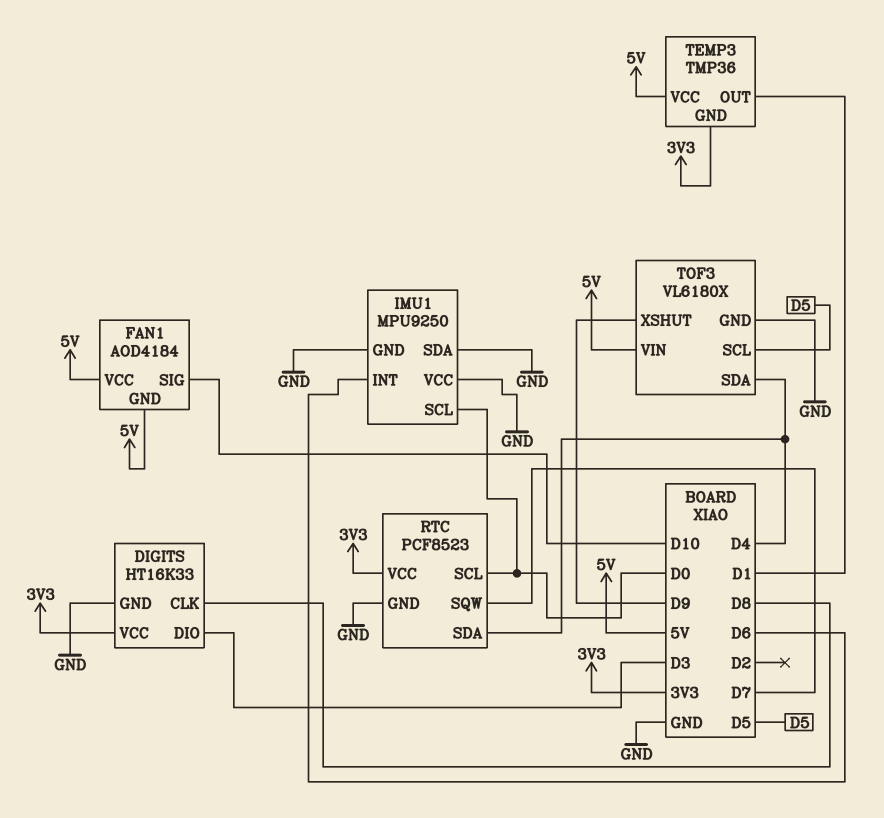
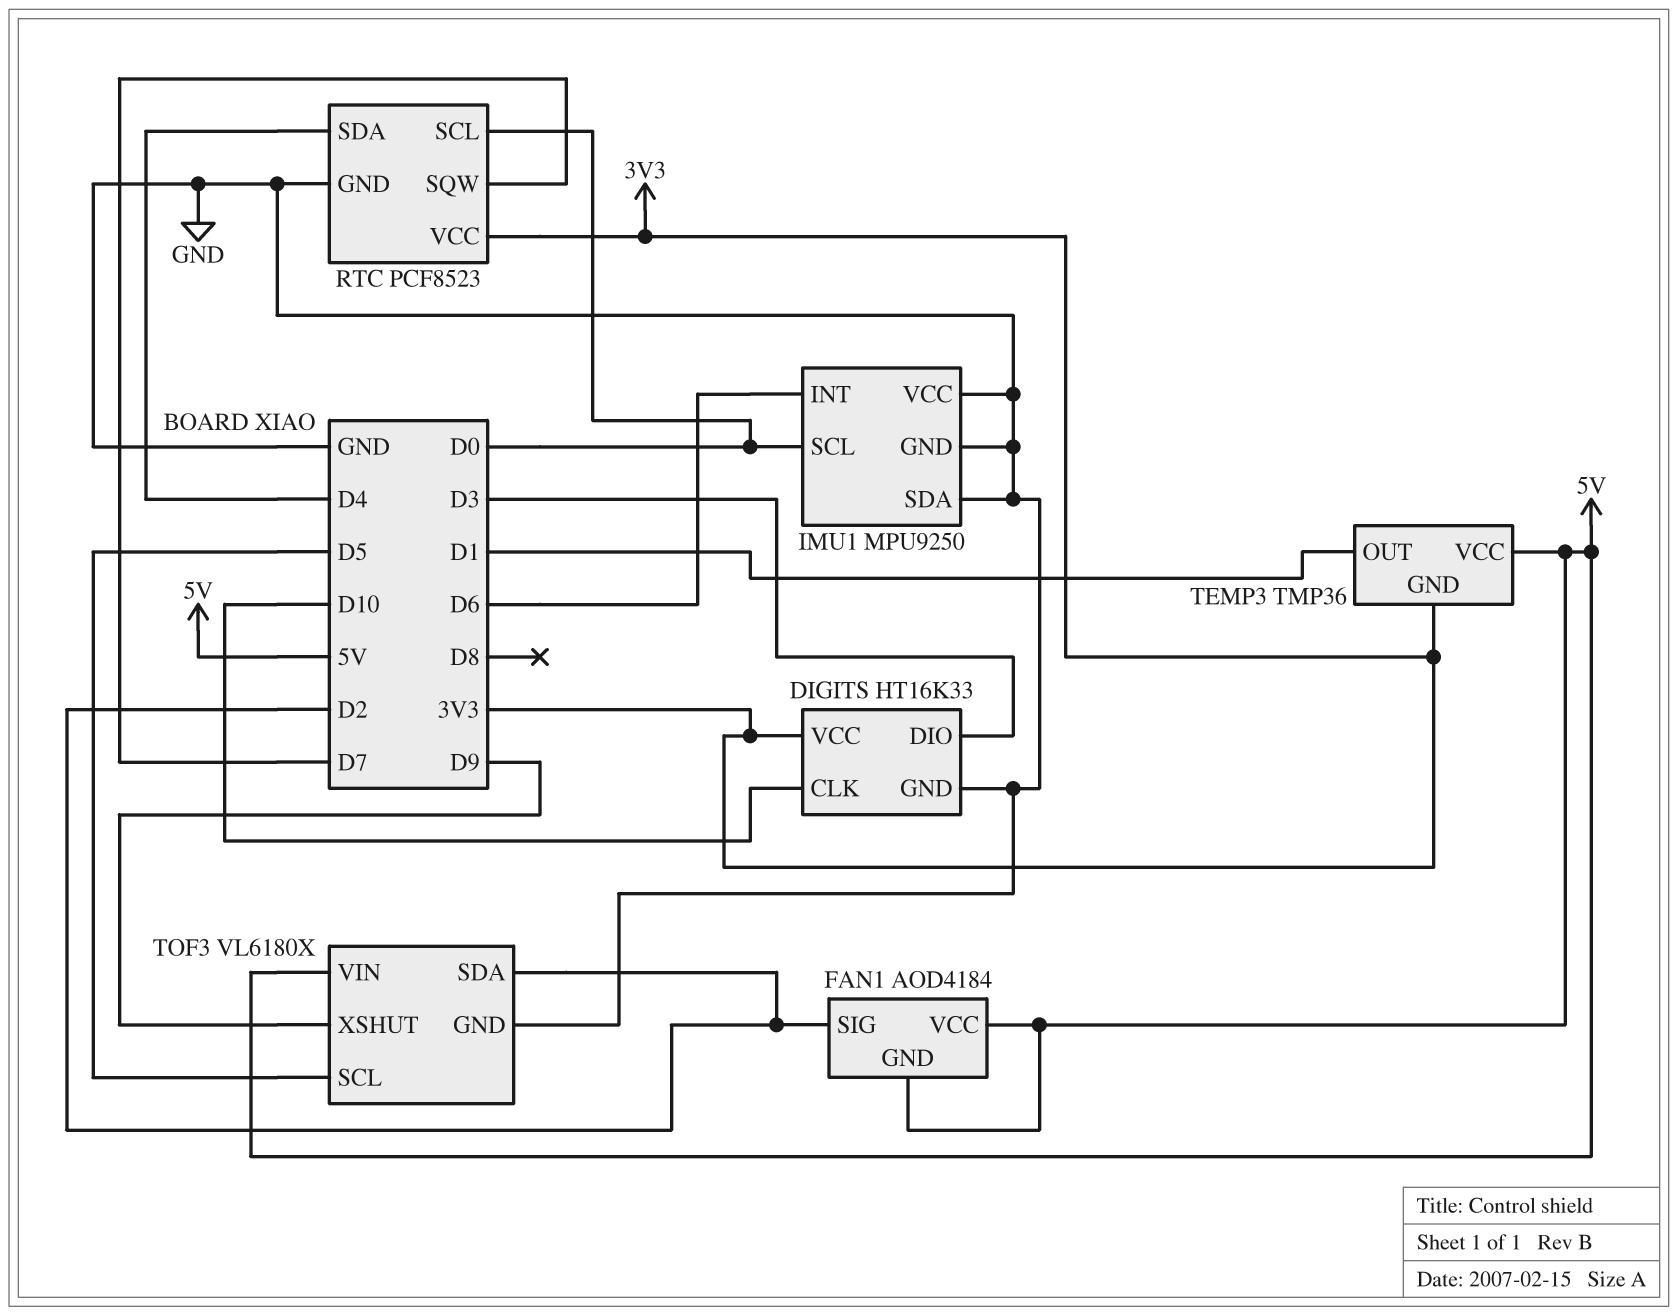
DIGITS pin CLK: D8 -> D10
FAN1 pin SIG: D10 -> D2
TOF3 pin SDA: D4 -> D2

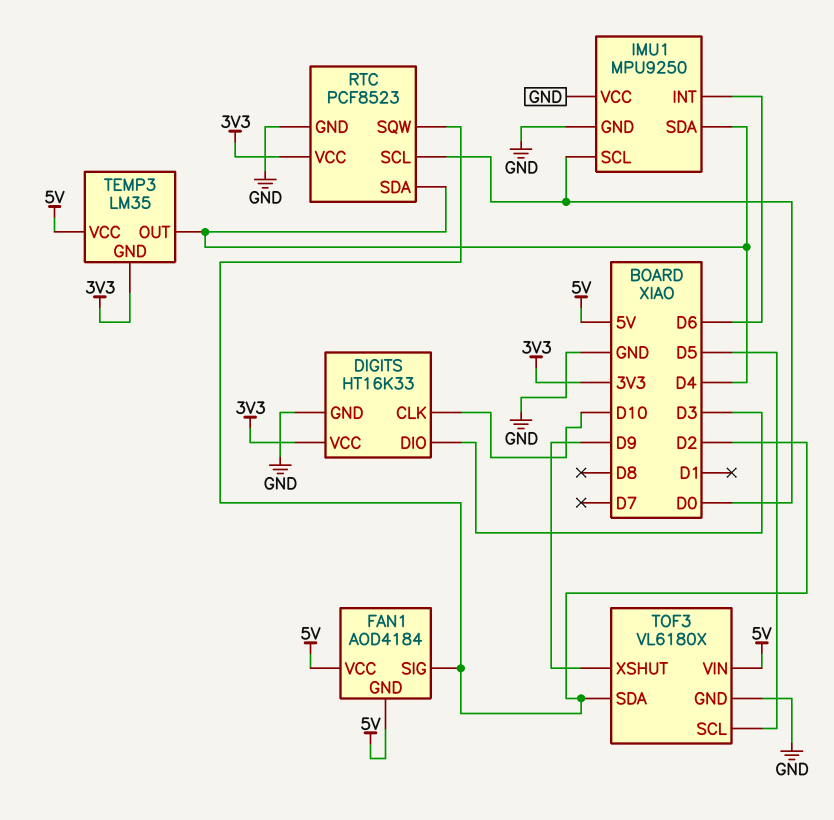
IMU1 pin SDA: GND -> D4
RTC pin SQW: D7 -> D2
TEMP3: TMP36 -> LM35
TEMP3 pin OUT: D1 -> D4

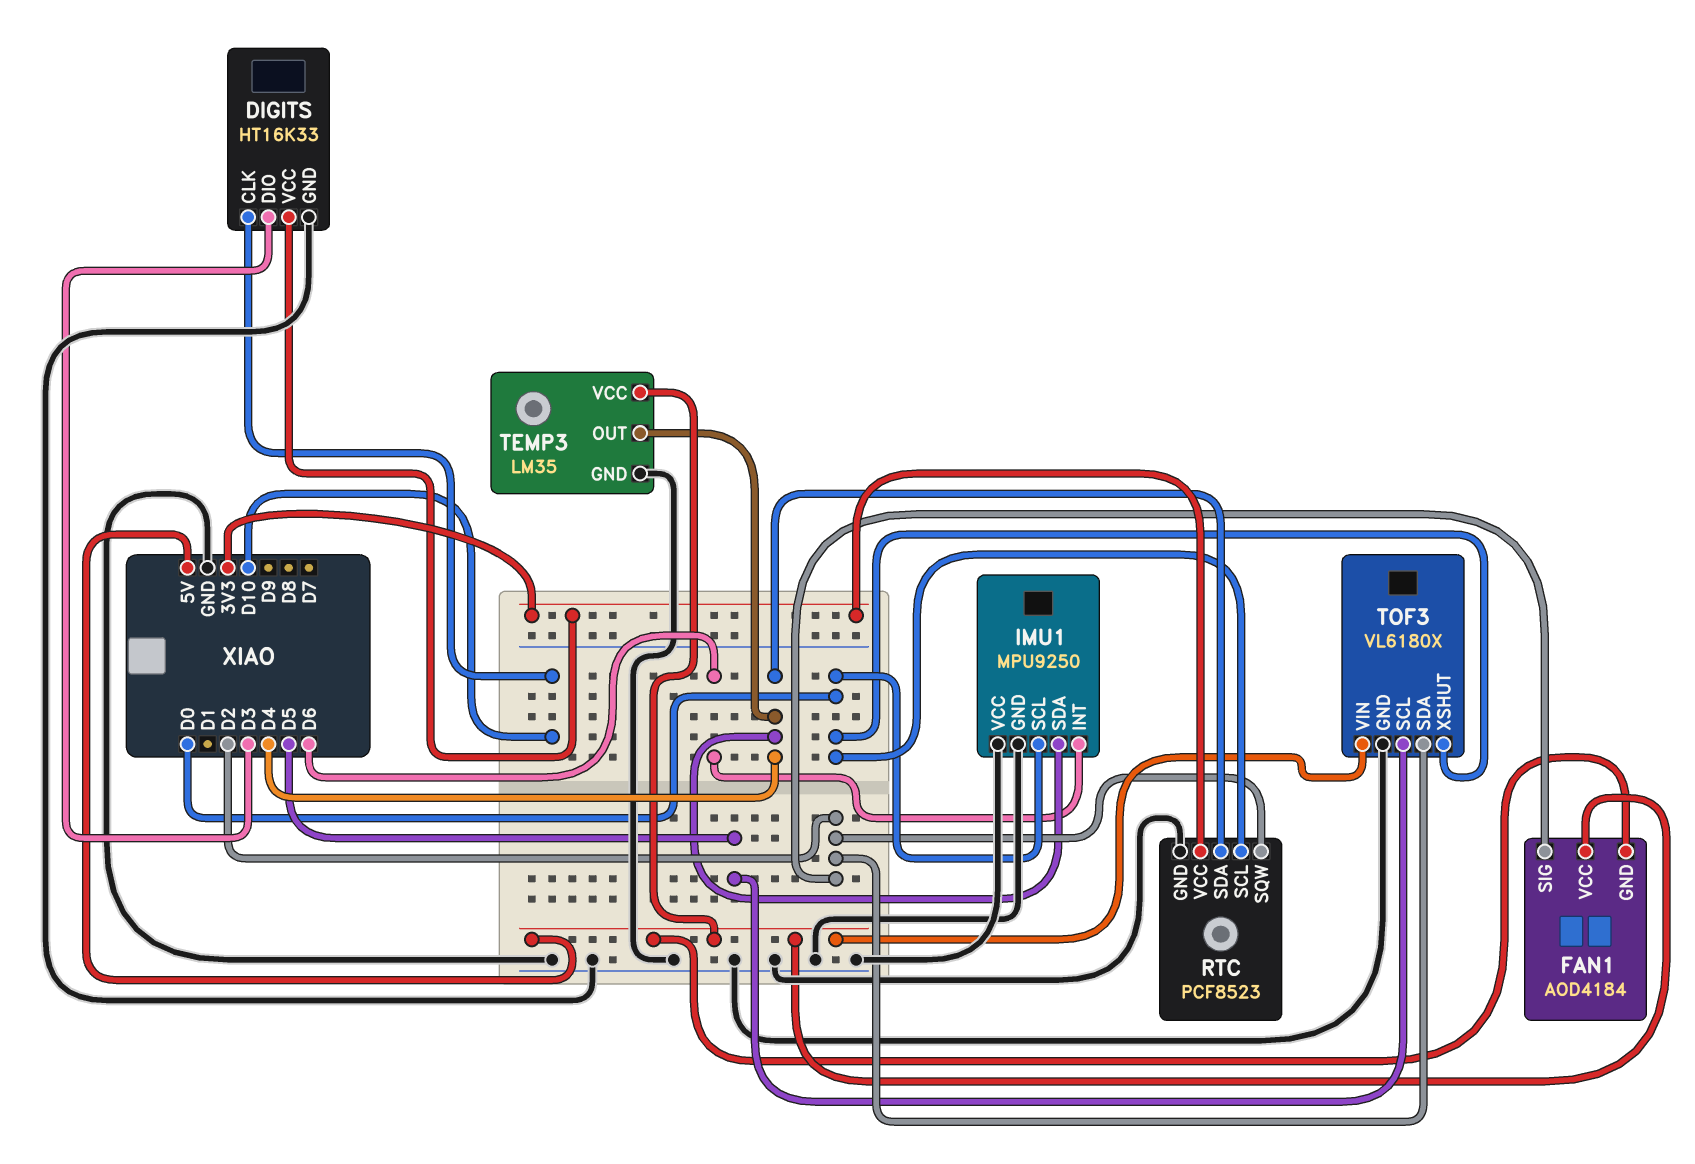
TEMP3 pin GND: 3V3 -> GND
TOF3 pin XSHUT: D9 -> D0

